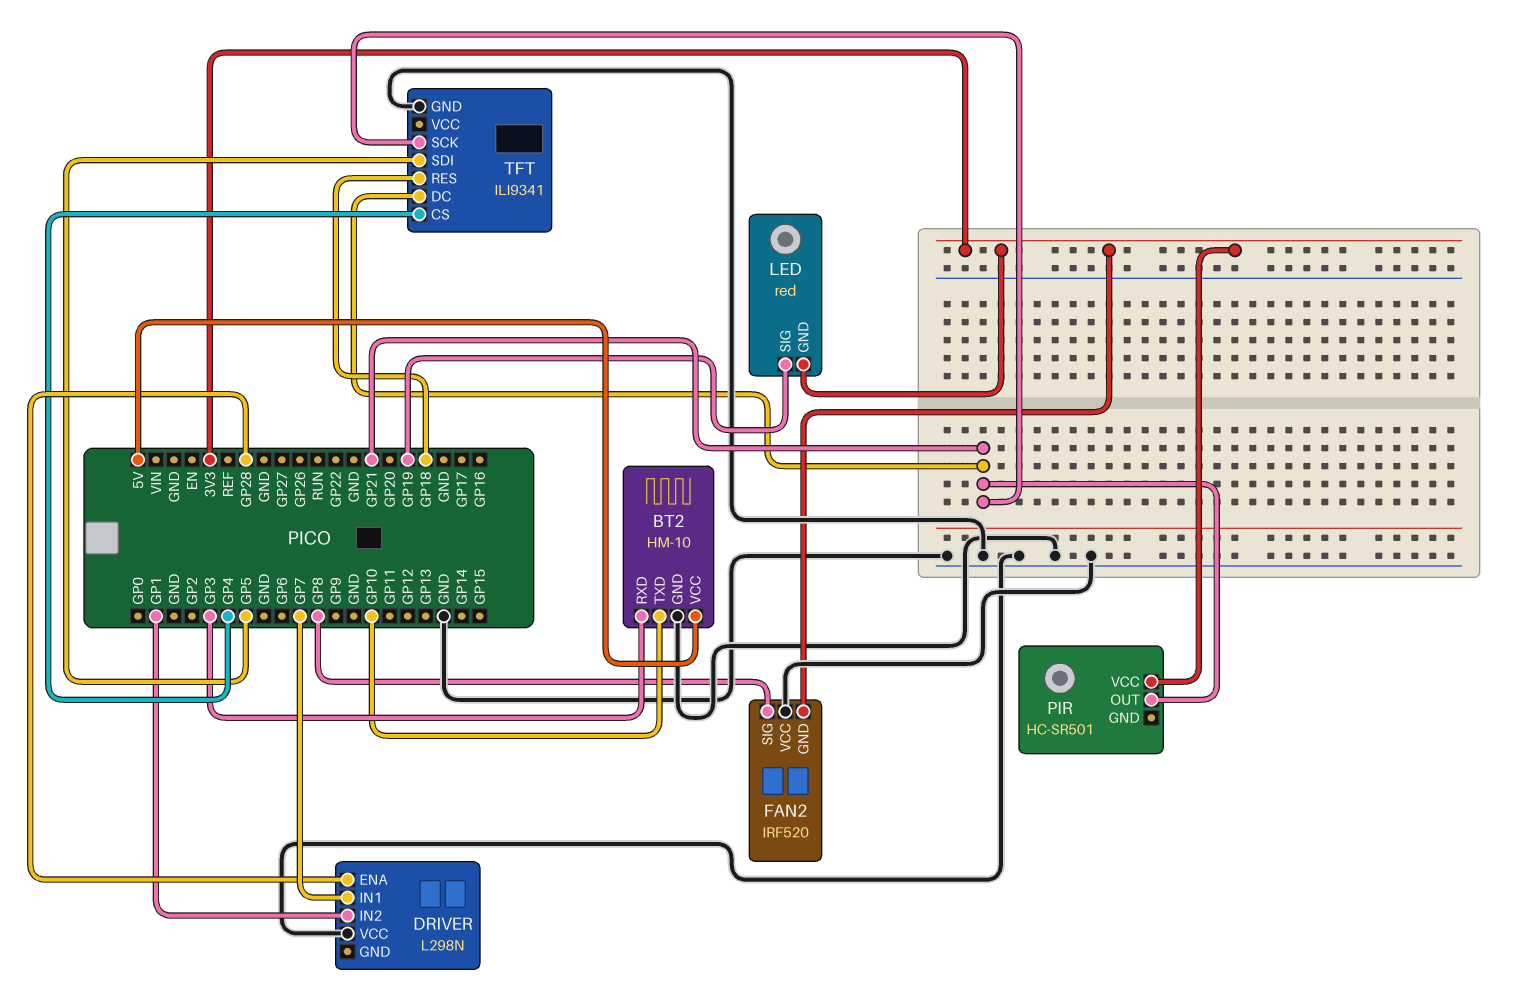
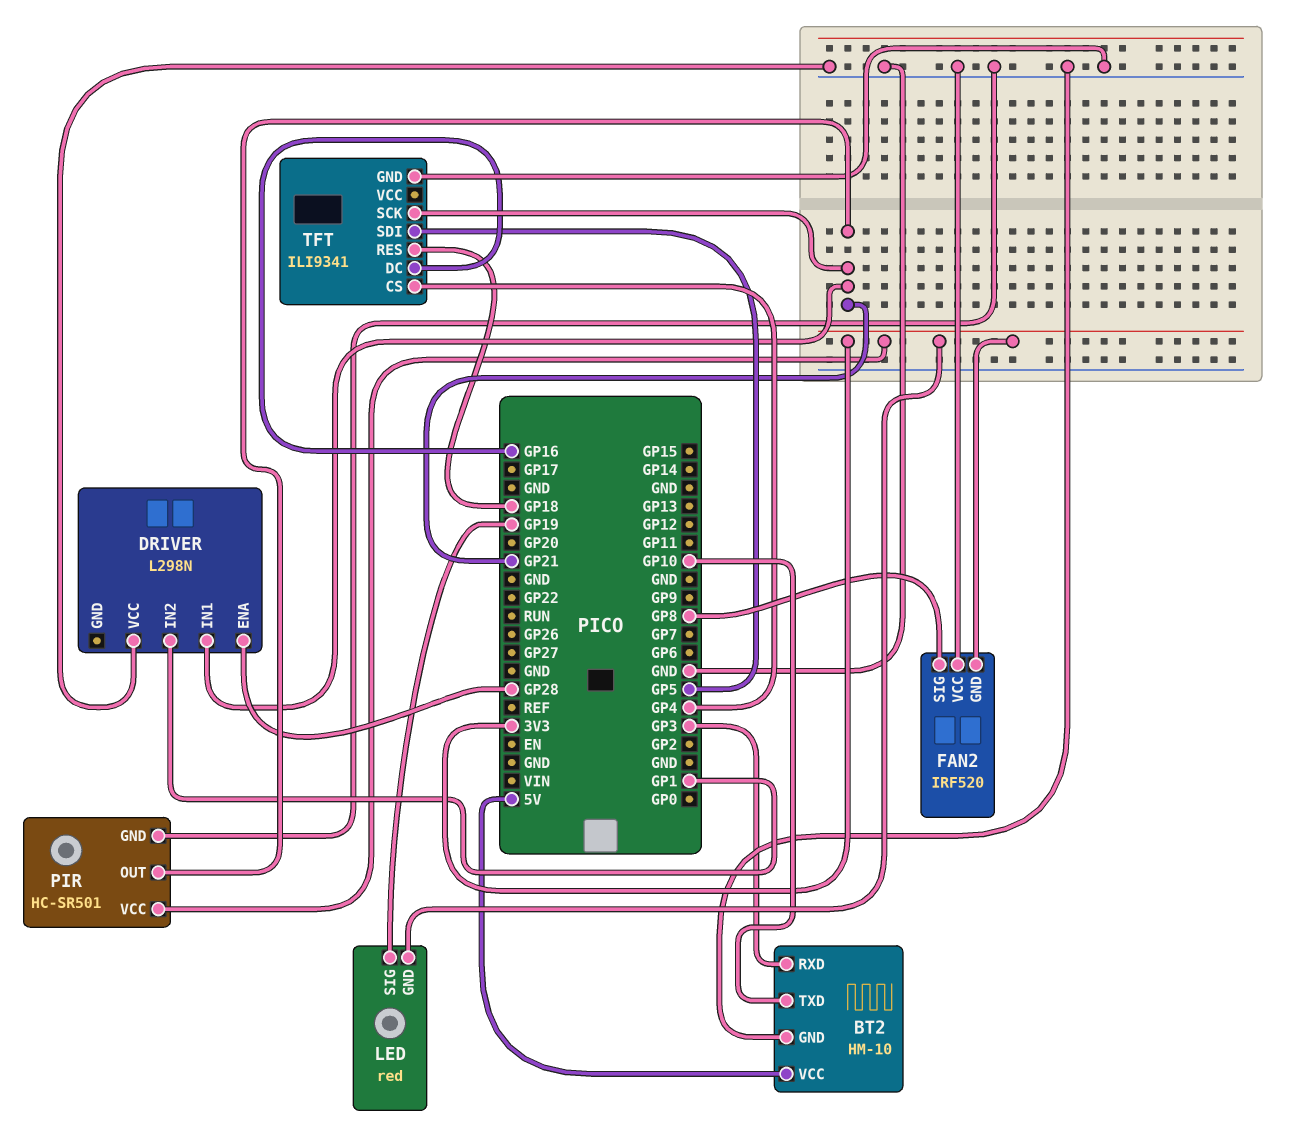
DRIVER pin IN1: GP7 -> GP21
PIR pin GND: none -> GND
TFT pin DC: GP21 -> GP16

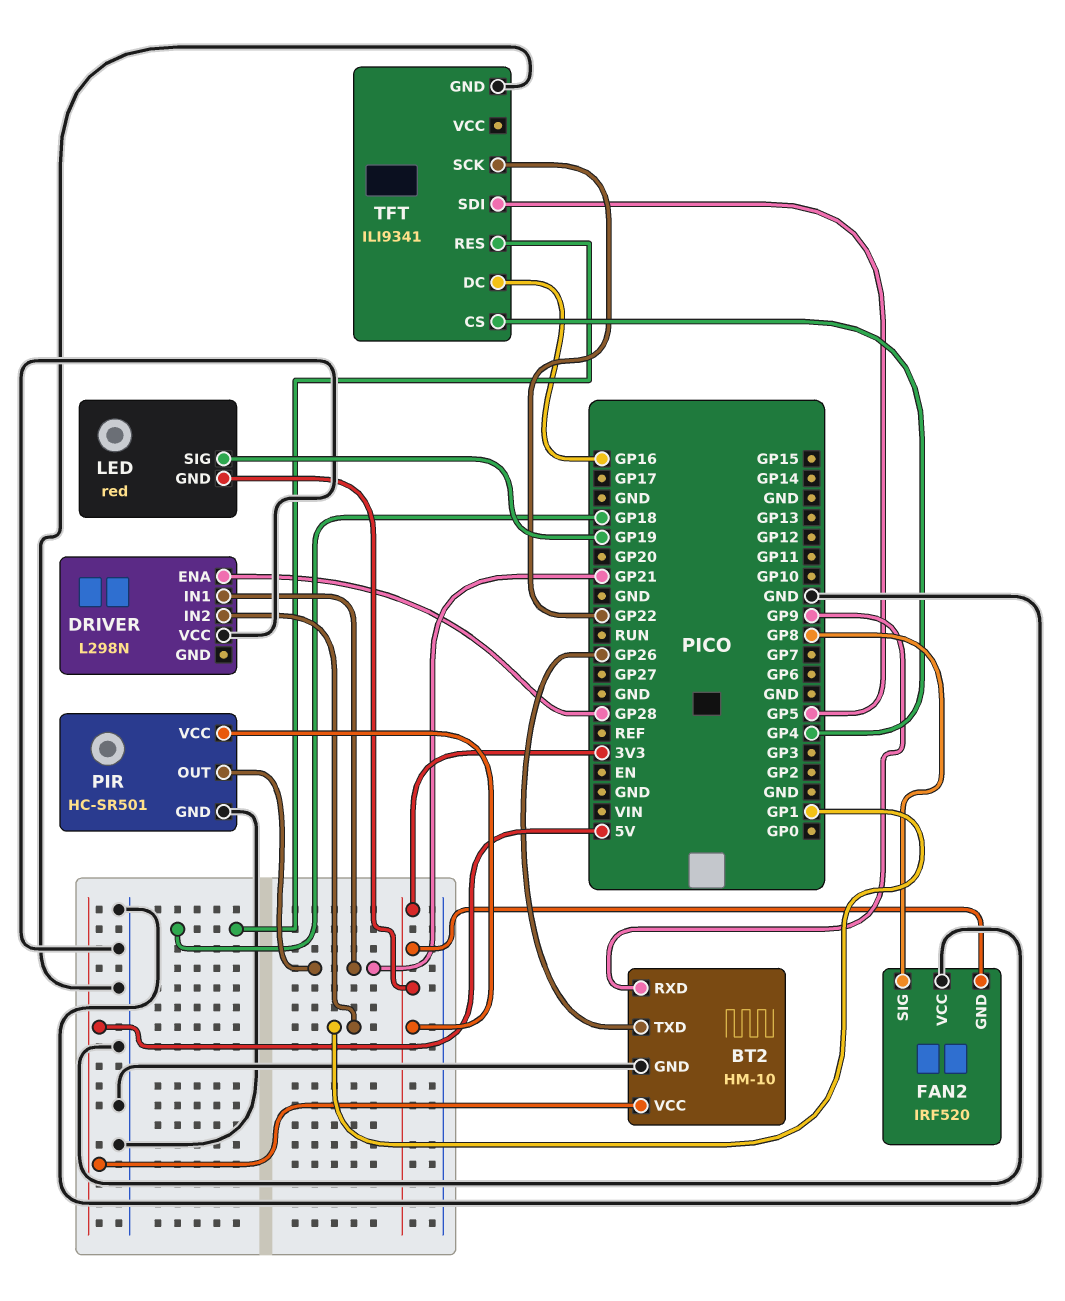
BT2 pin RXD: GP3 -> GP9
BT2 pin TXD: GP10 -> GP26
TFT pin SCK: GP21 -> GP22

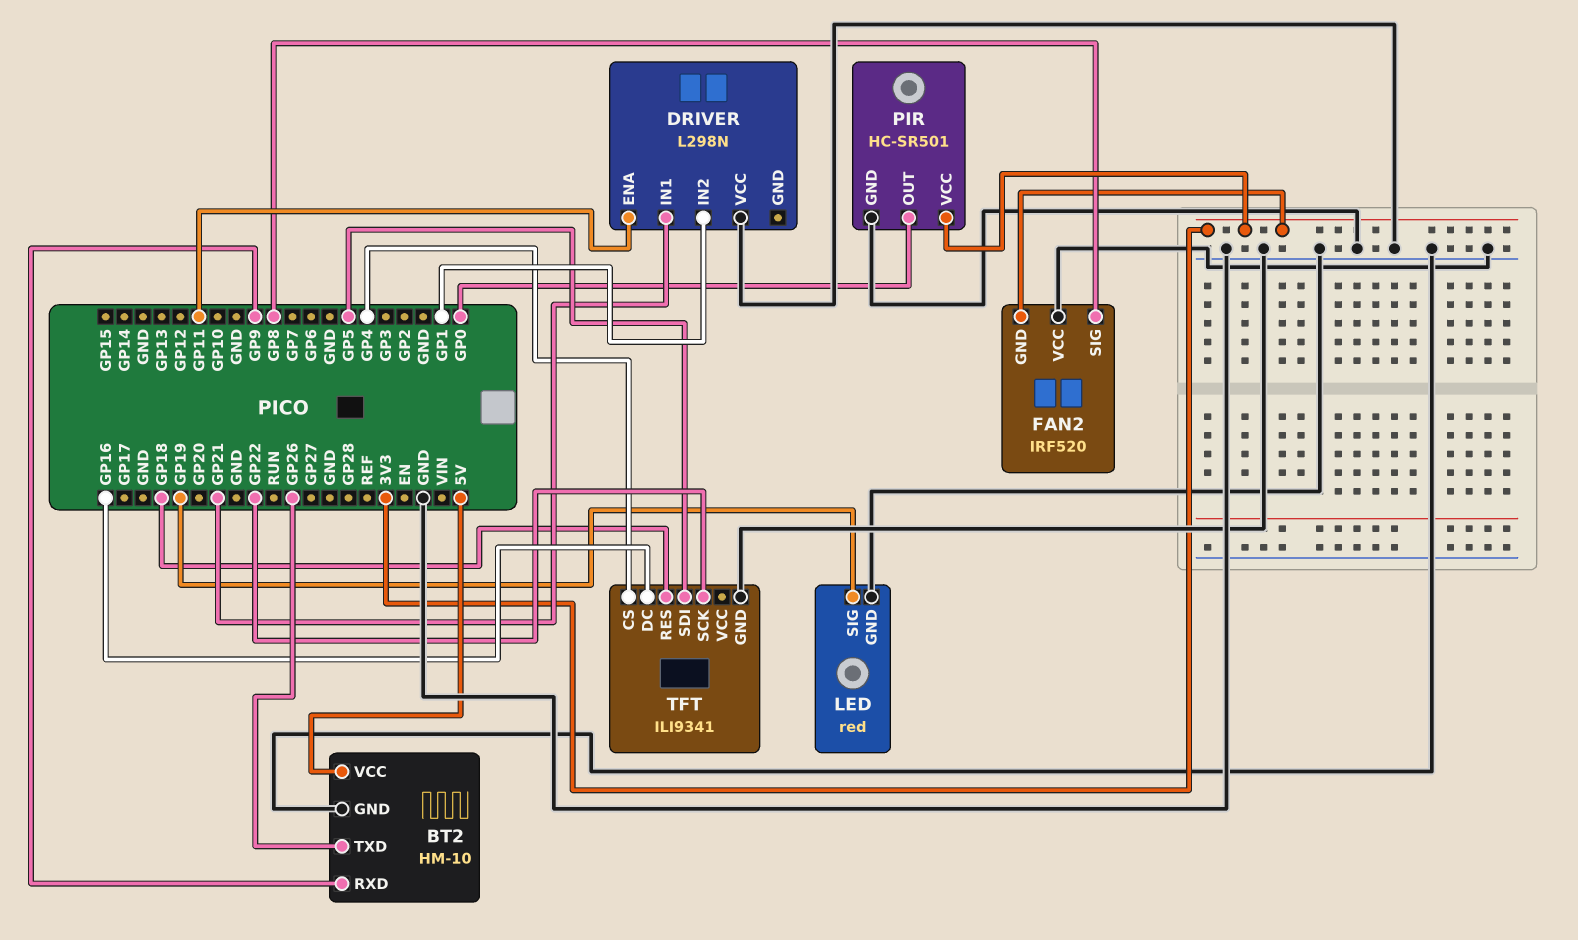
DRIVER pin ENA: GP28 -> GP11
LED pin GND: 3V3 -> GND
PIR pin OUT: GP21 -> GP0

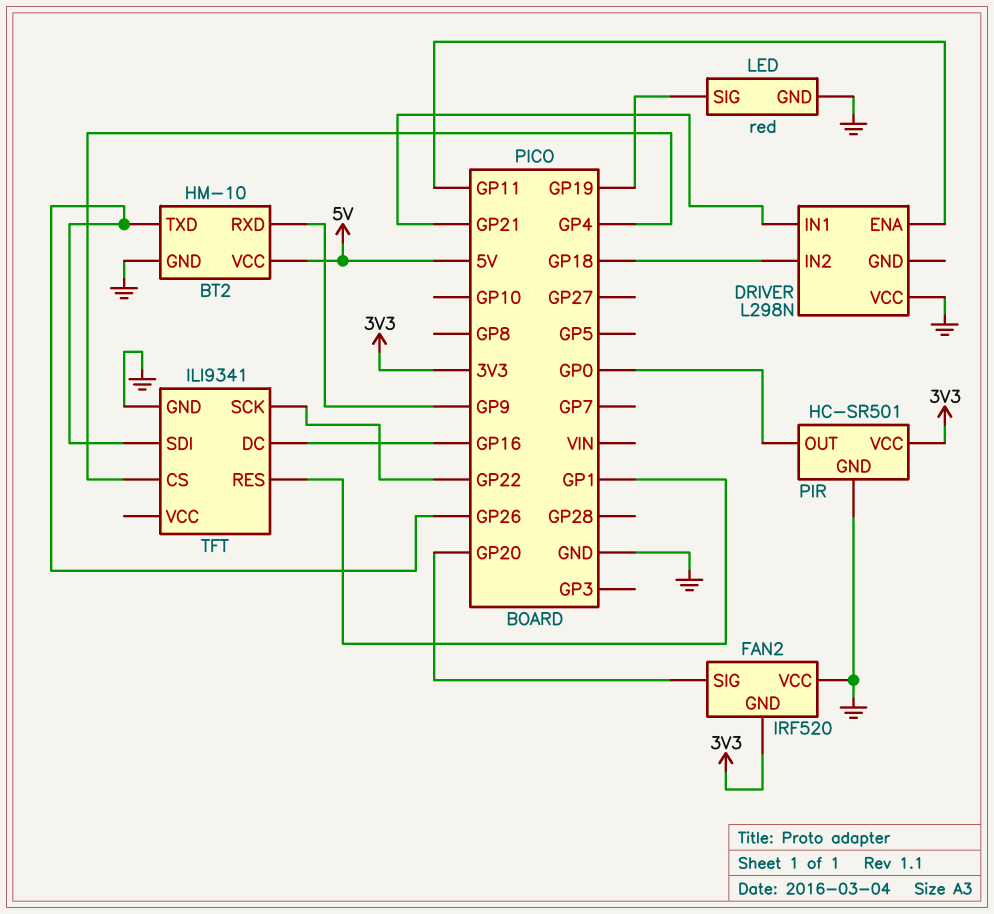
DRIVER pin IN2: GP1 -> GP18
FAN2 pin SIG: GP8 -> GP20
TFT pin RES: GP18 -> GP1
TFT pin SDI: GP5 -> GP26

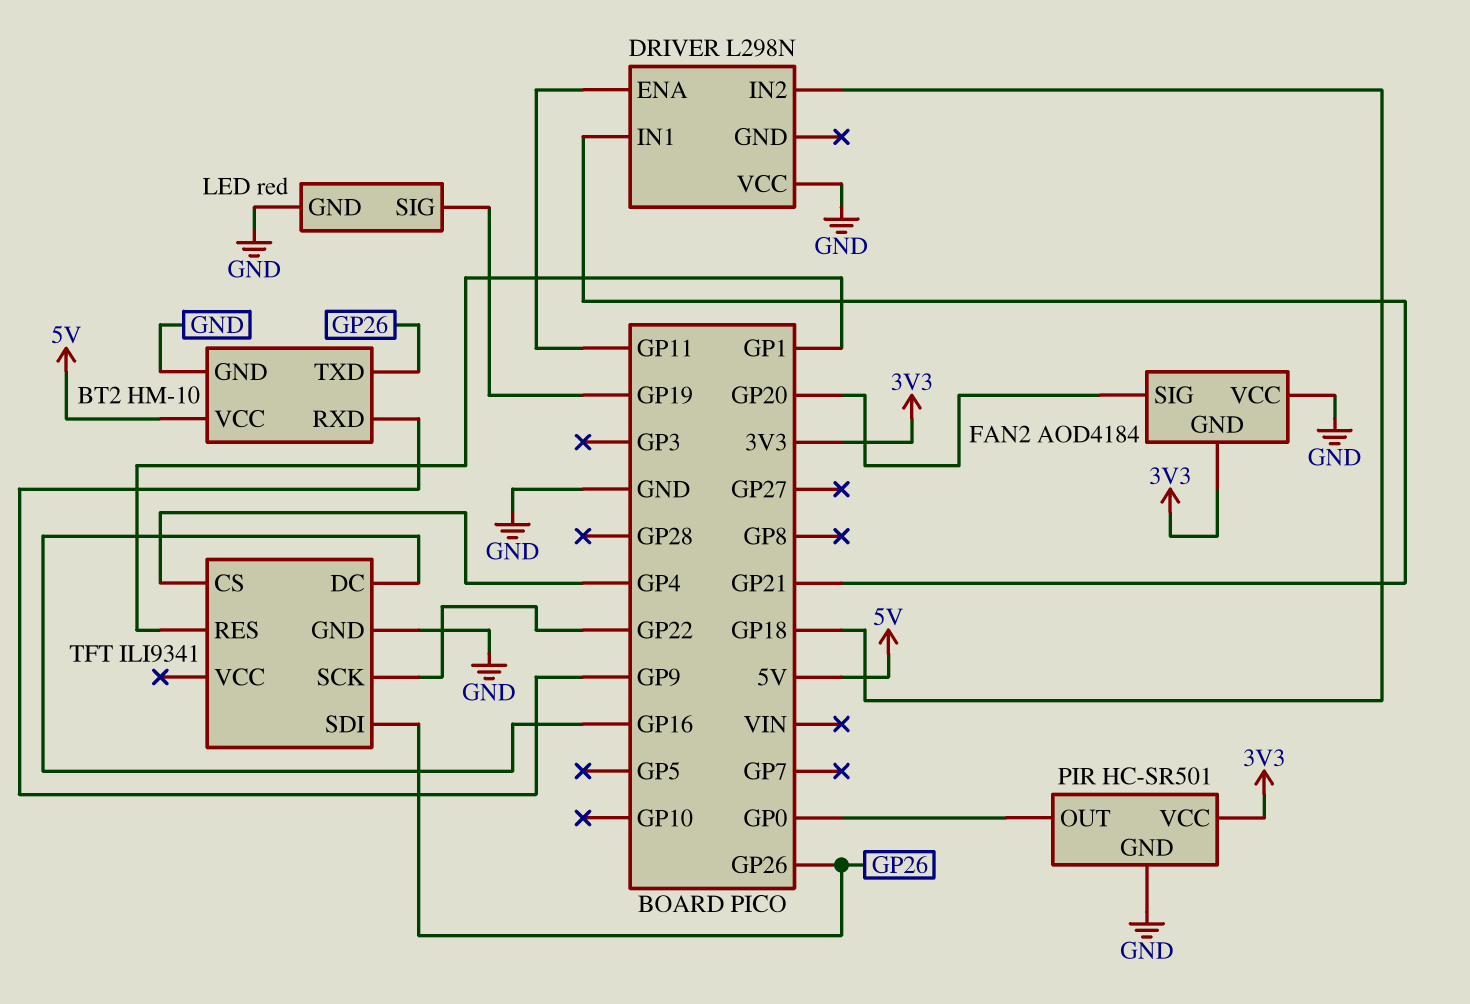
FAN2: IRF520 -> AOD4184

